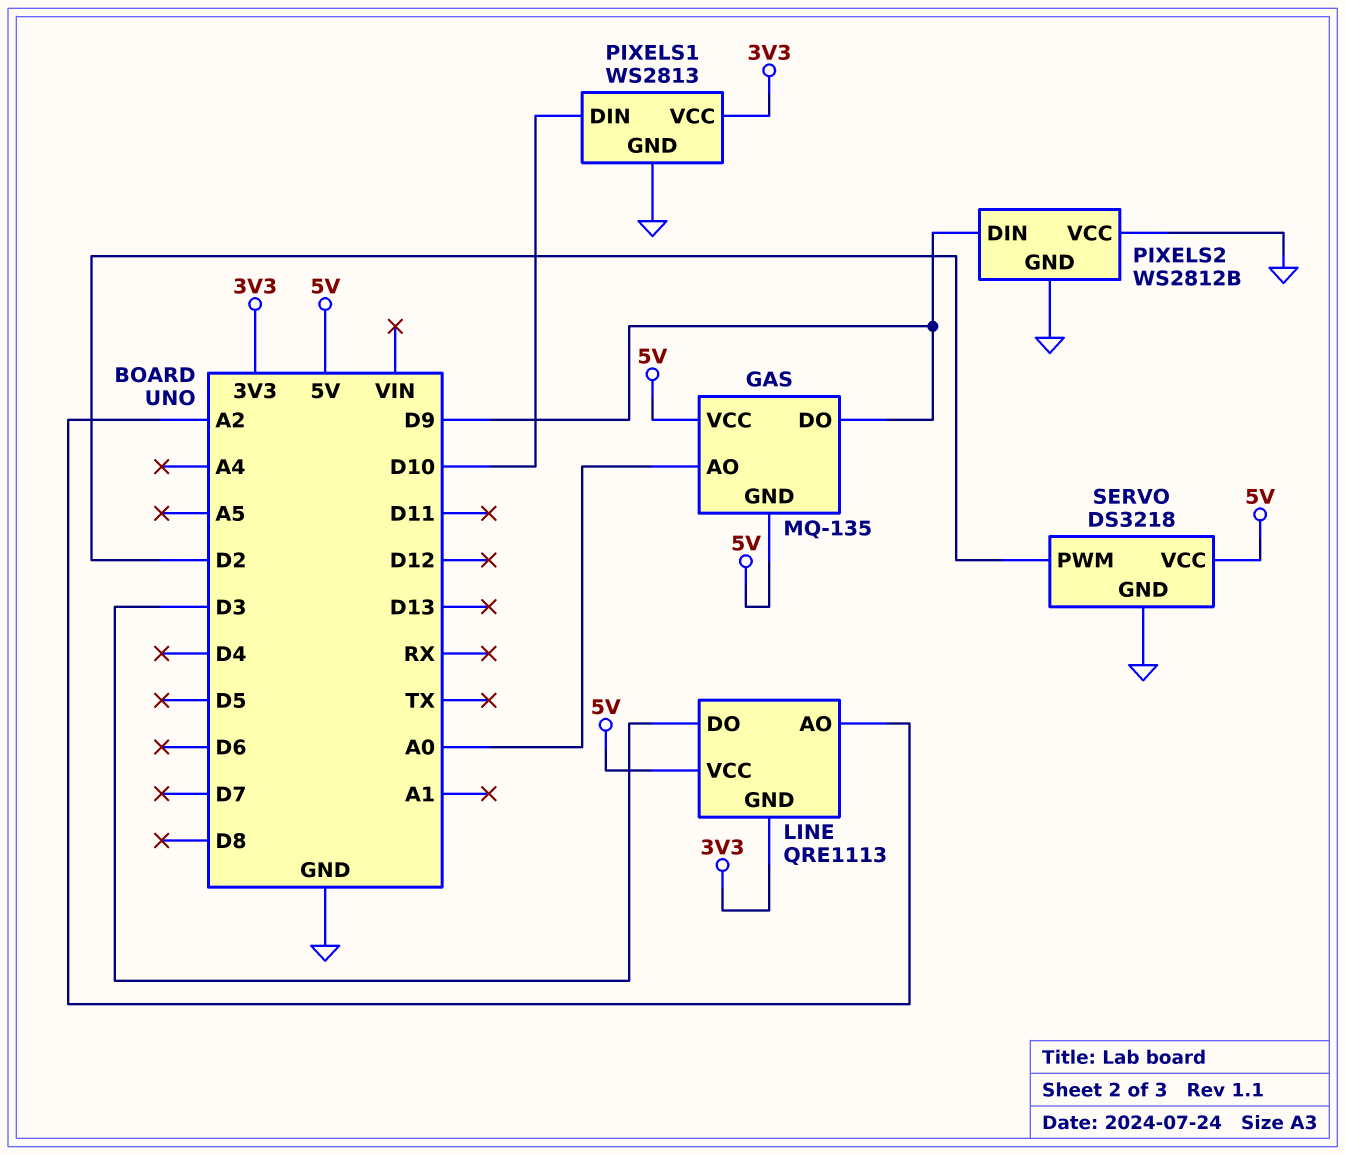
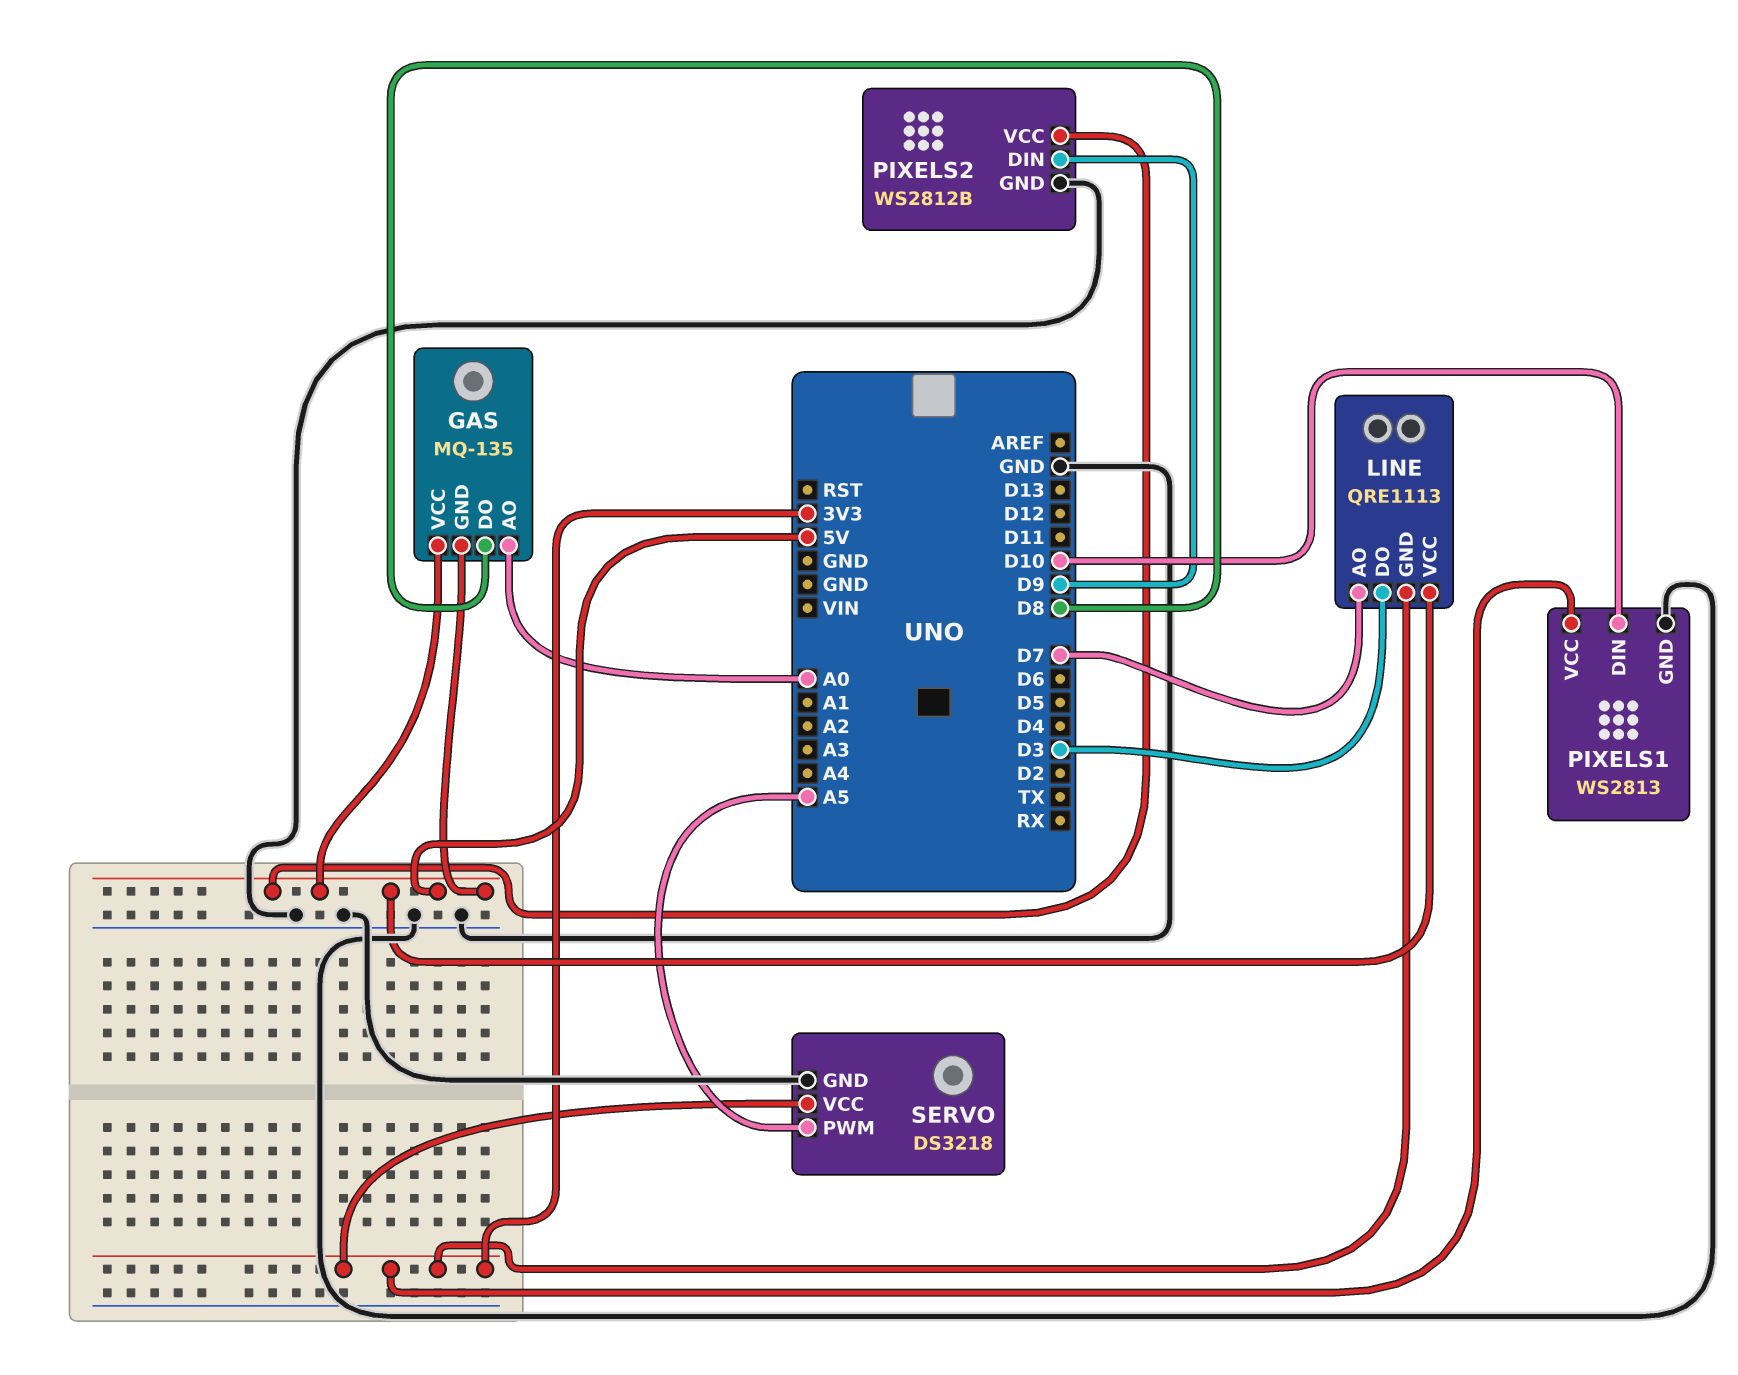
GAS pin DO: D9 -> D8
LINE pin AO: A2 -> D7
PIXELS2 pin VCC: GND -> 5V
SERVO pin PWM: D2 -> A5
SERVO pin VCC: 5V -> 3V3

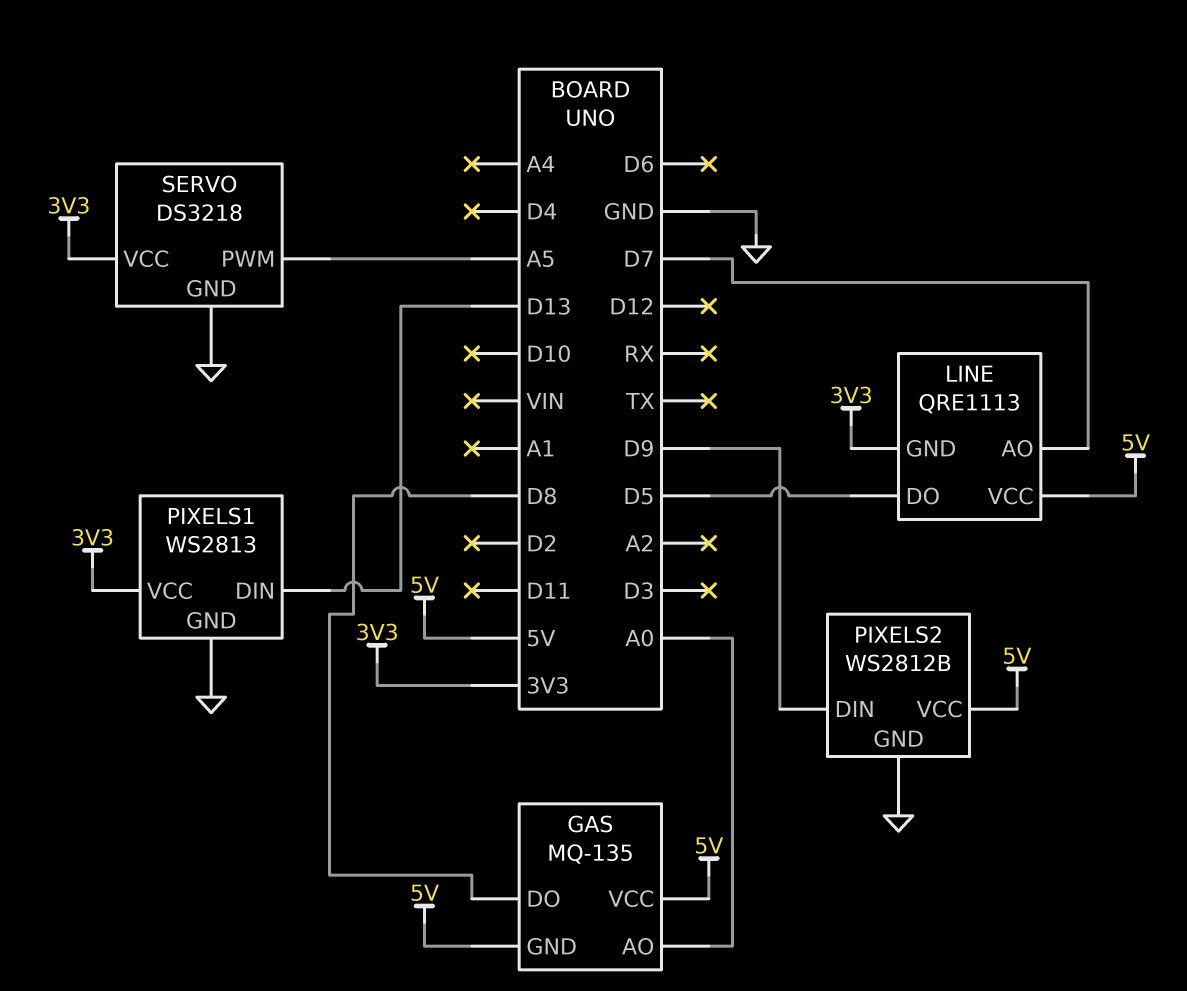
LINE pin DO: D3 -> D5
PIXELS1 pin DIN: D10 -> D13

